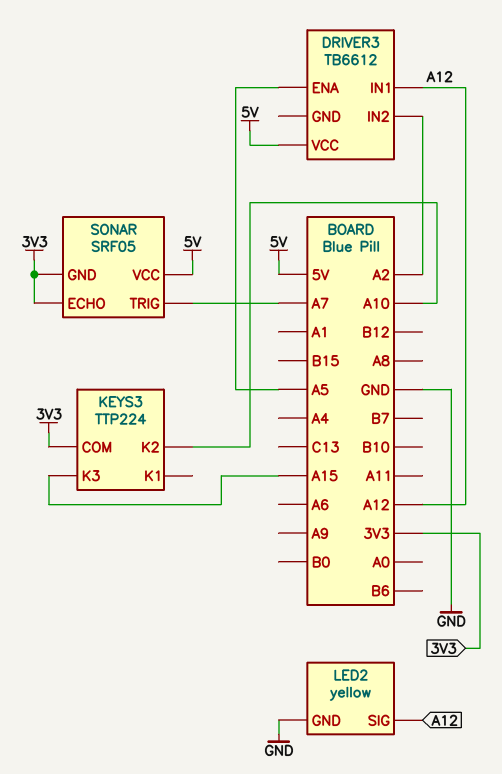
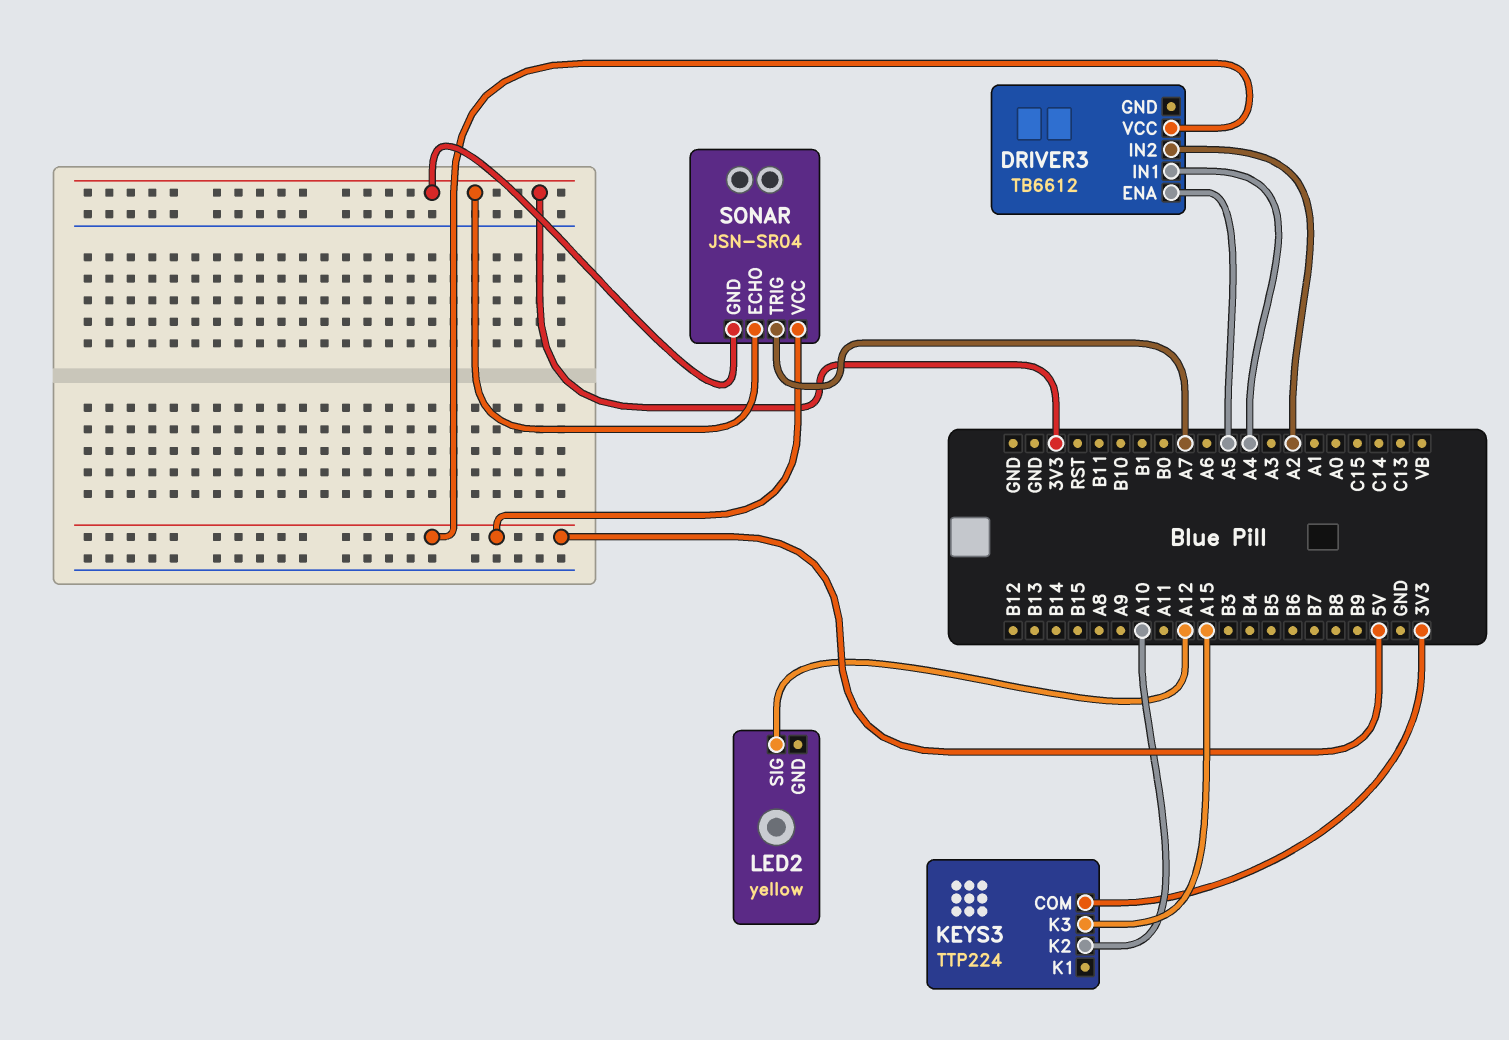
DRIVER3 pin IN1: A12 -> A4
LED2 pin GND: GND -> none
SONAR: SRF05 -> JSN-SR04

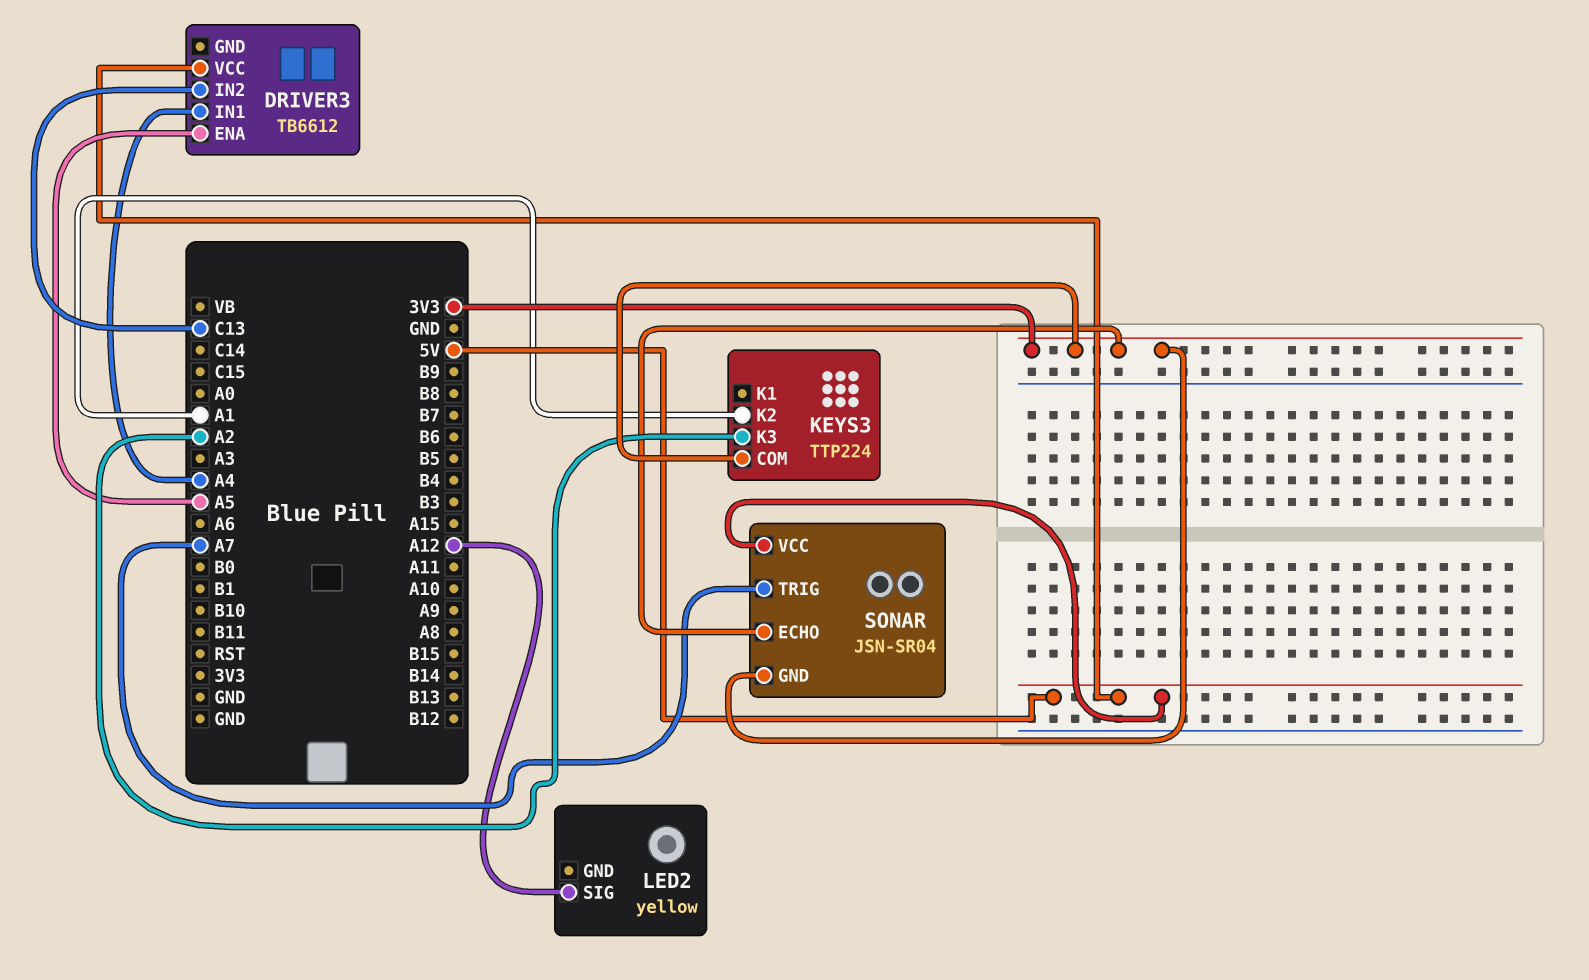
DRIVER3 pin IN2: A2 -> C13
KEYS3 pin K2: A10 -> A1
KEYS3 pin K3: A15 -> A2

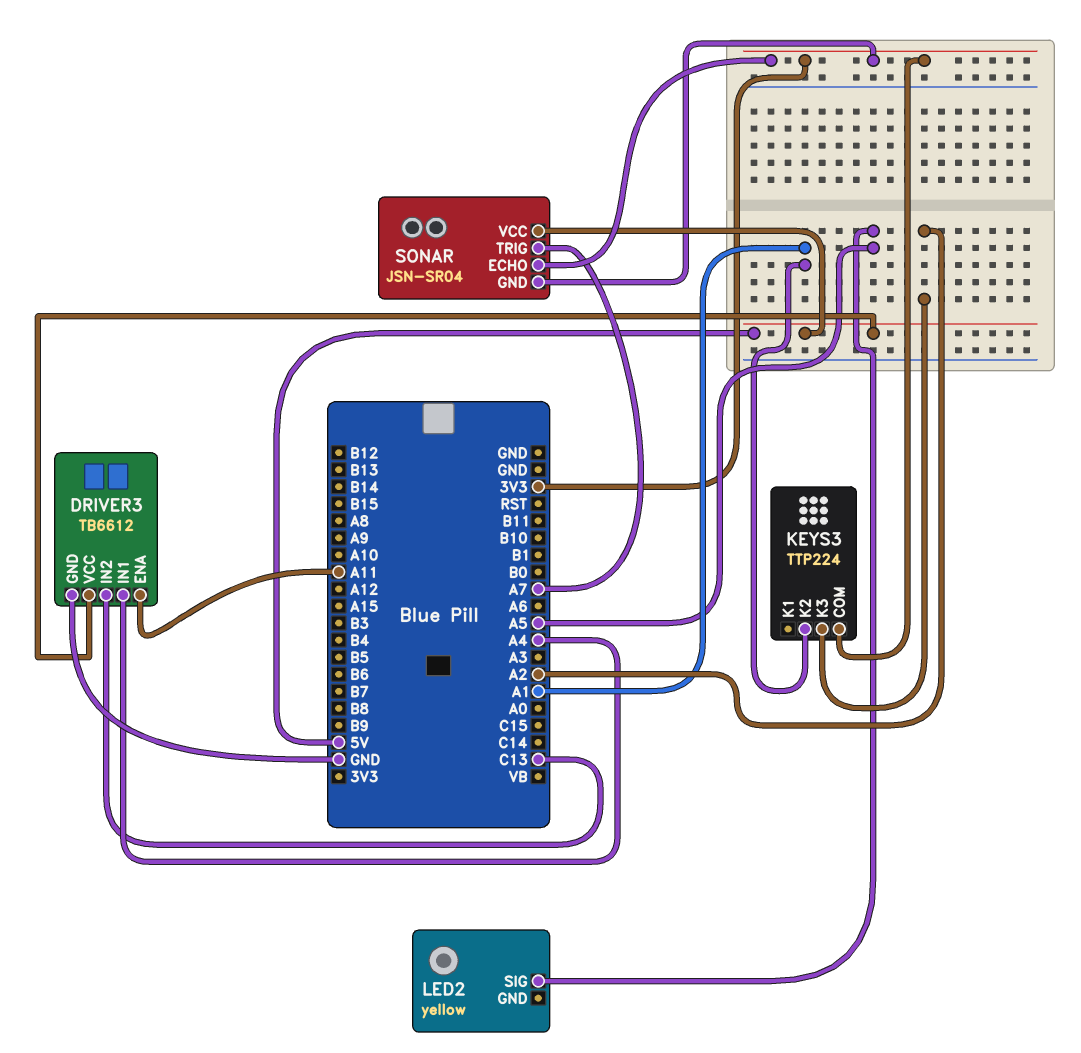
DRIVER3 pin ENA: A5 -> A11
DRIVER3 pin GND: none -> GND
LED2 pin SIG: A12 -> A5

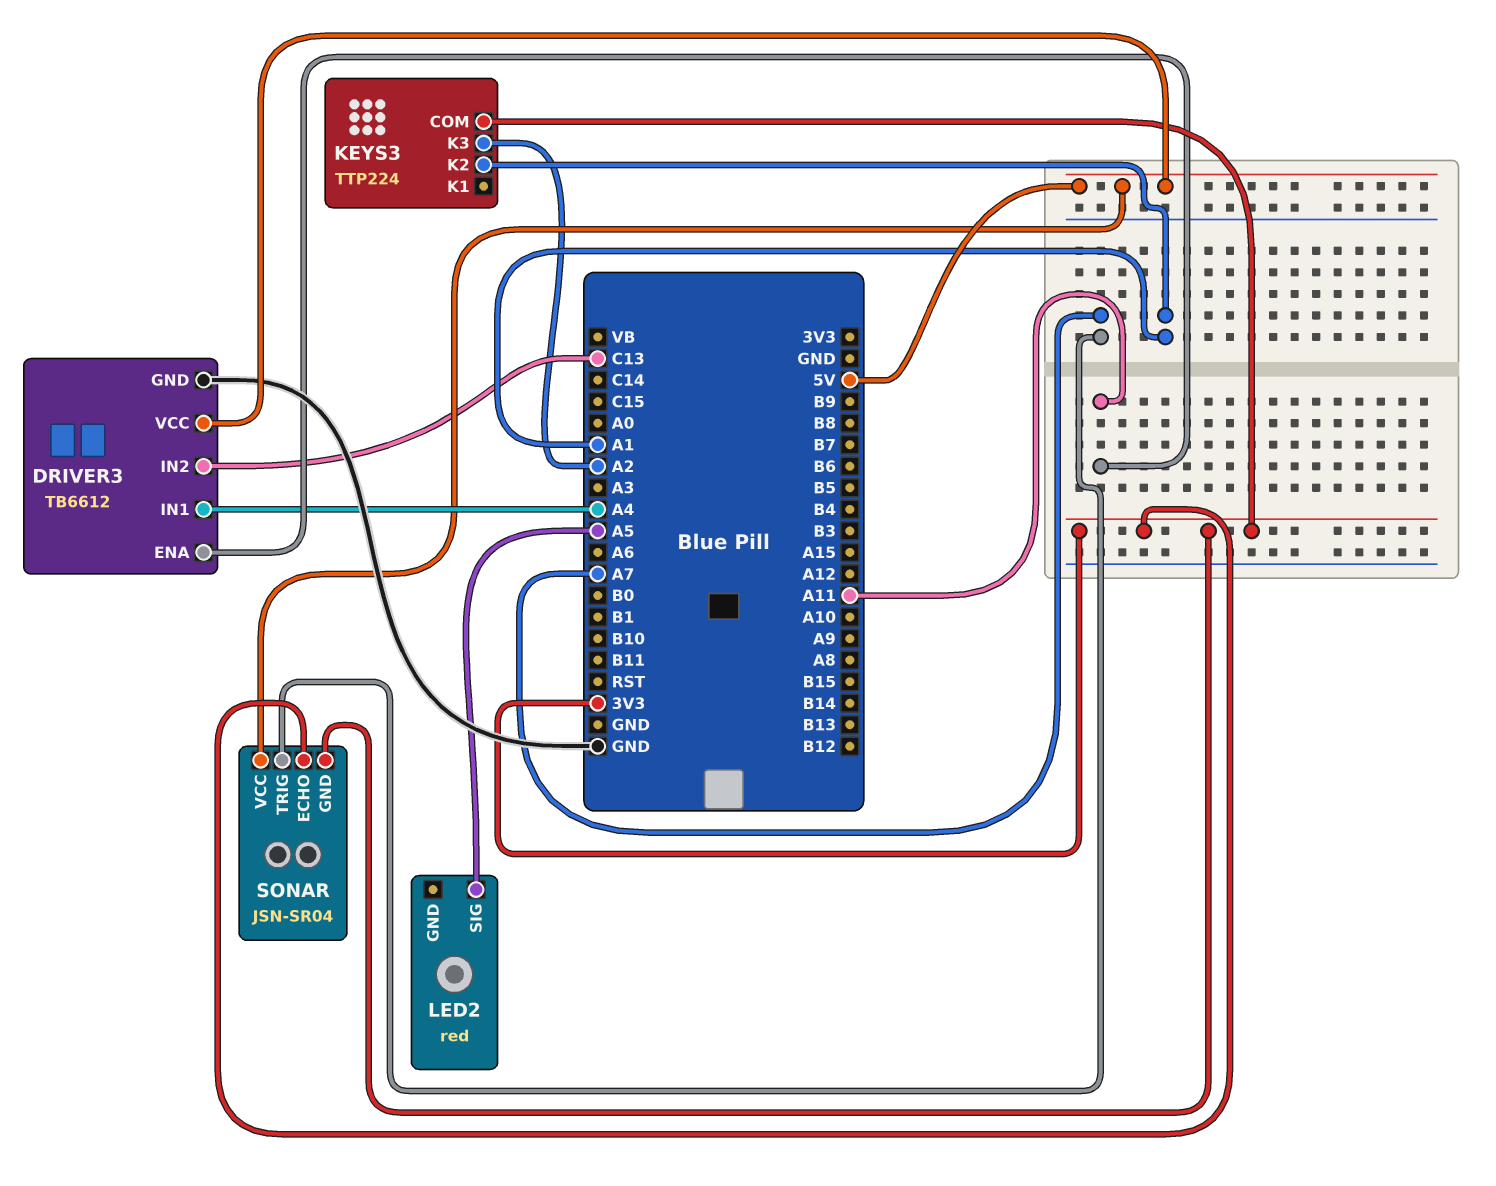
LED2: yellow -> red

